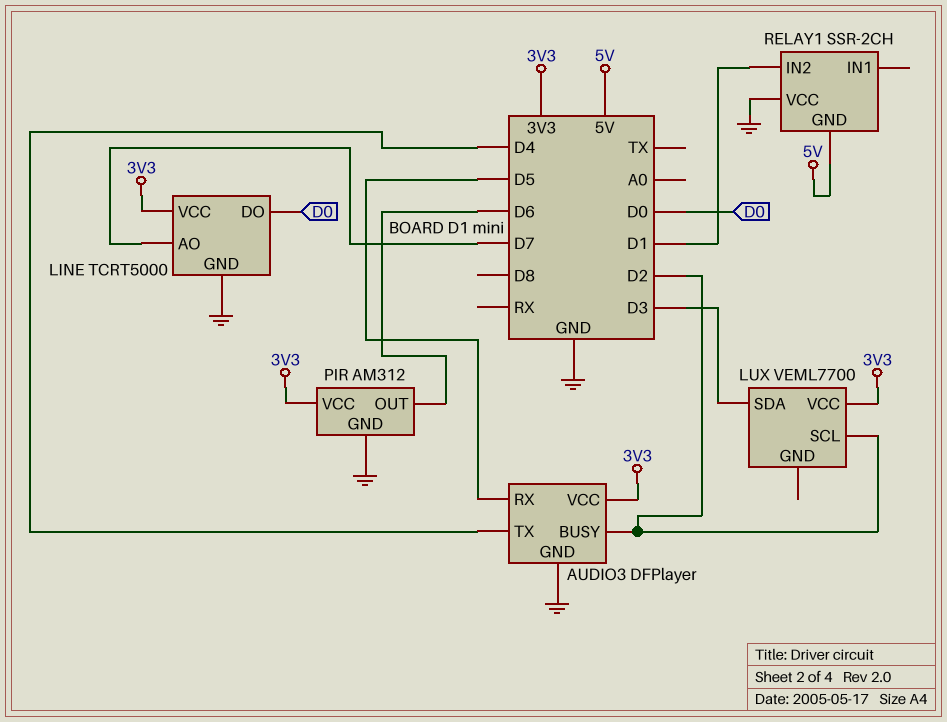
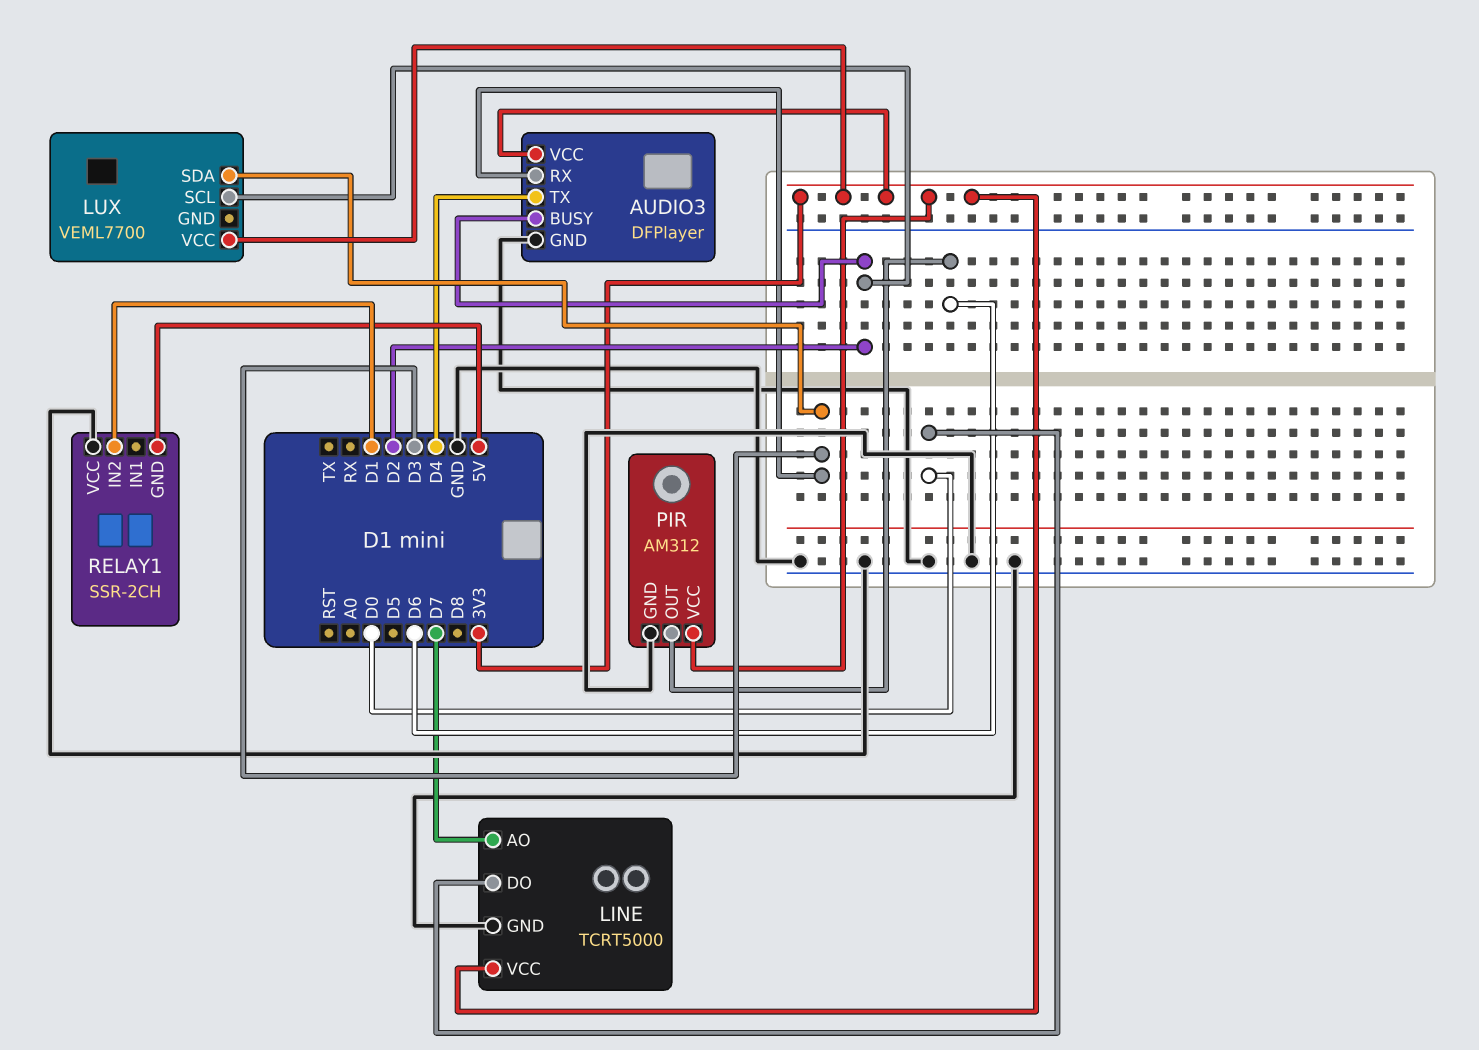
AUDIO3 pin RX: D5 -> D3

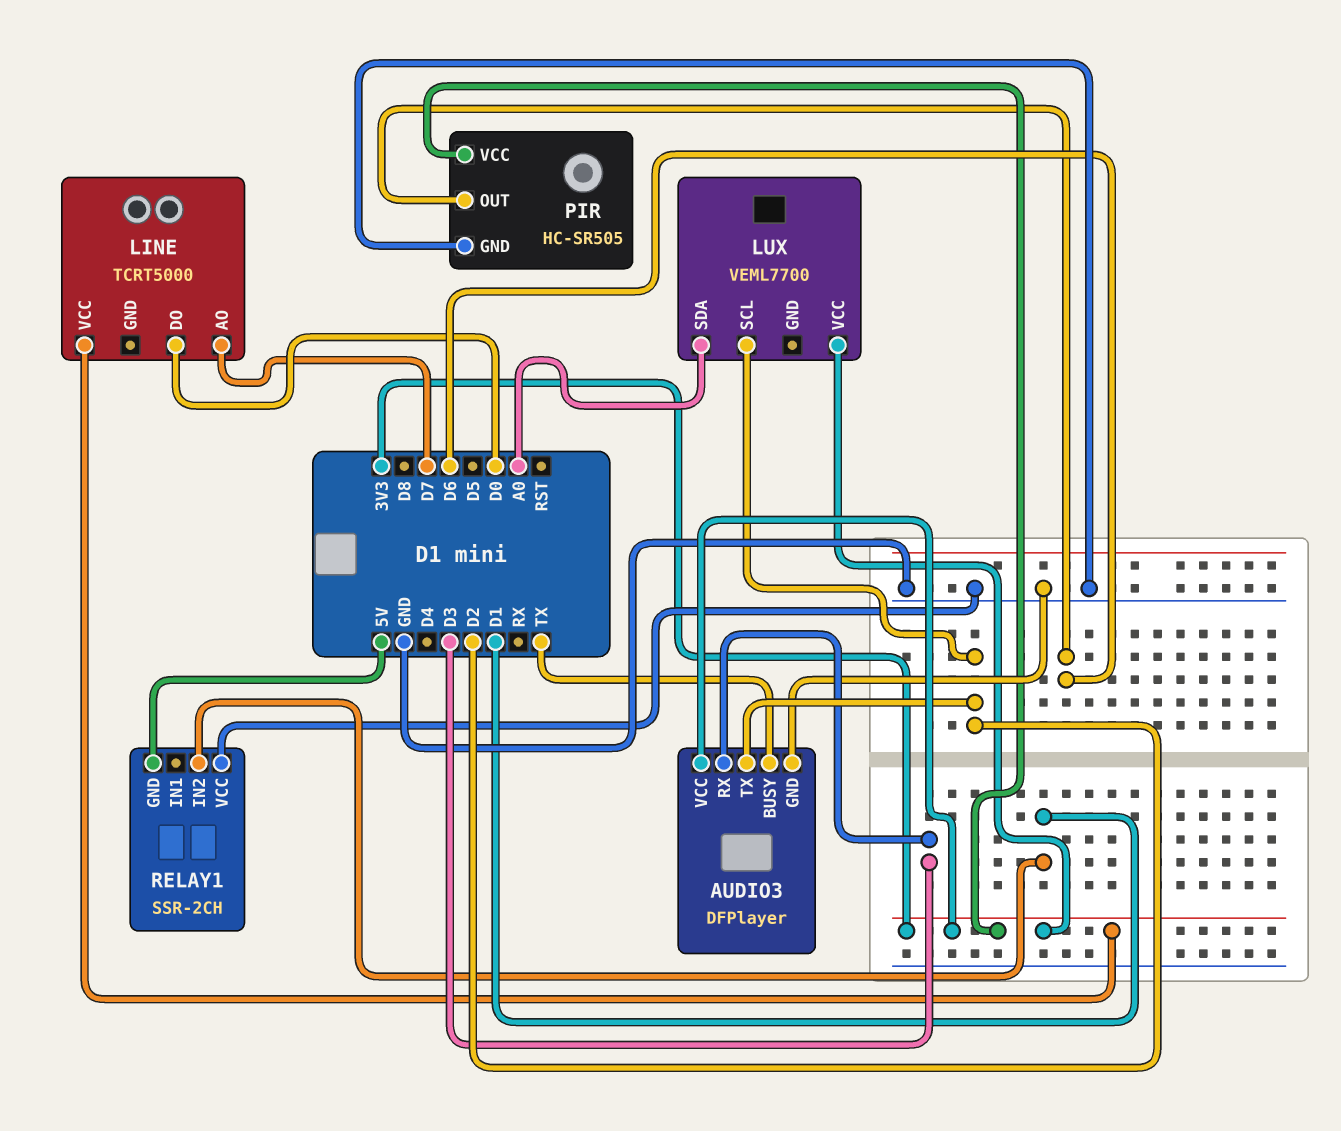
AUDIO3 pin BUSY: D2 -> TX
AUDIO3 pin TX: D4 -> D2
LINE pin GND: GND -> none
LUX pin SDA: D3 -> A0
PIR: AM312 -> HC-SR505

